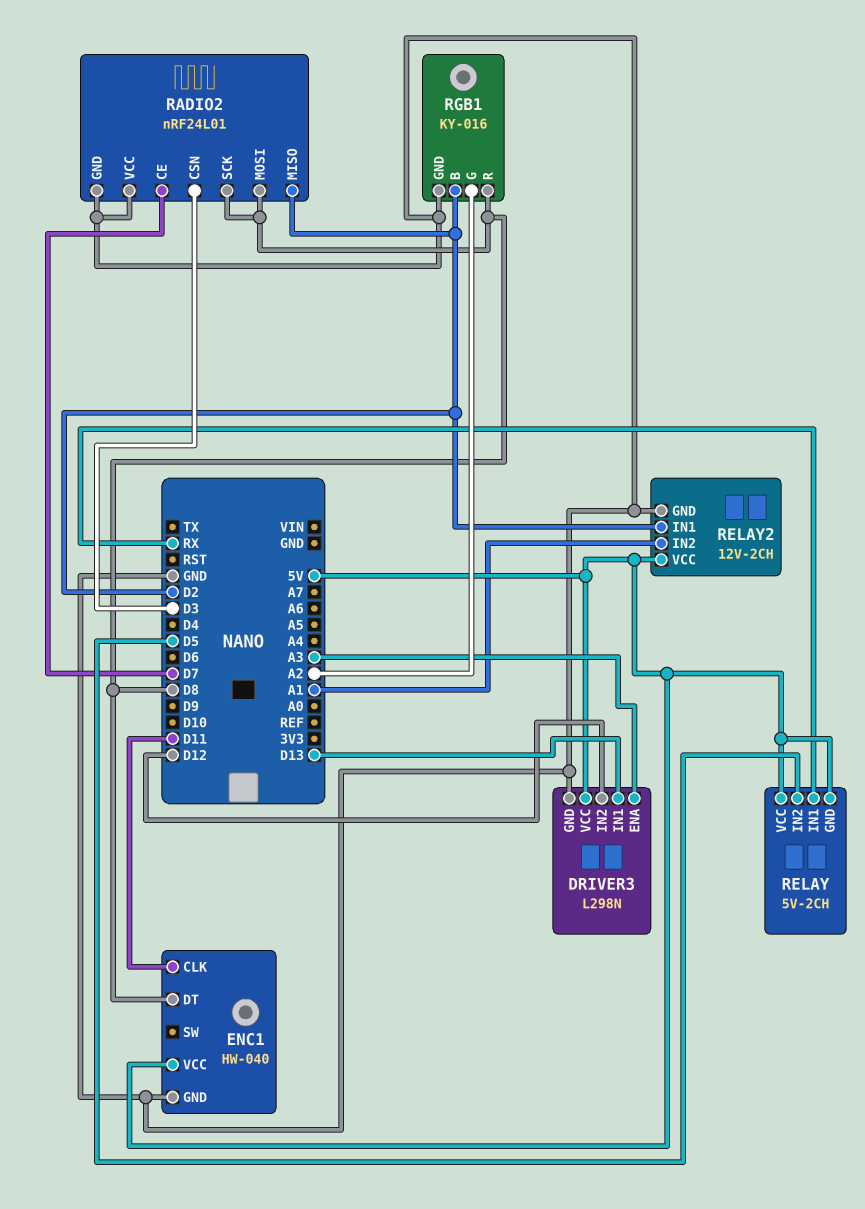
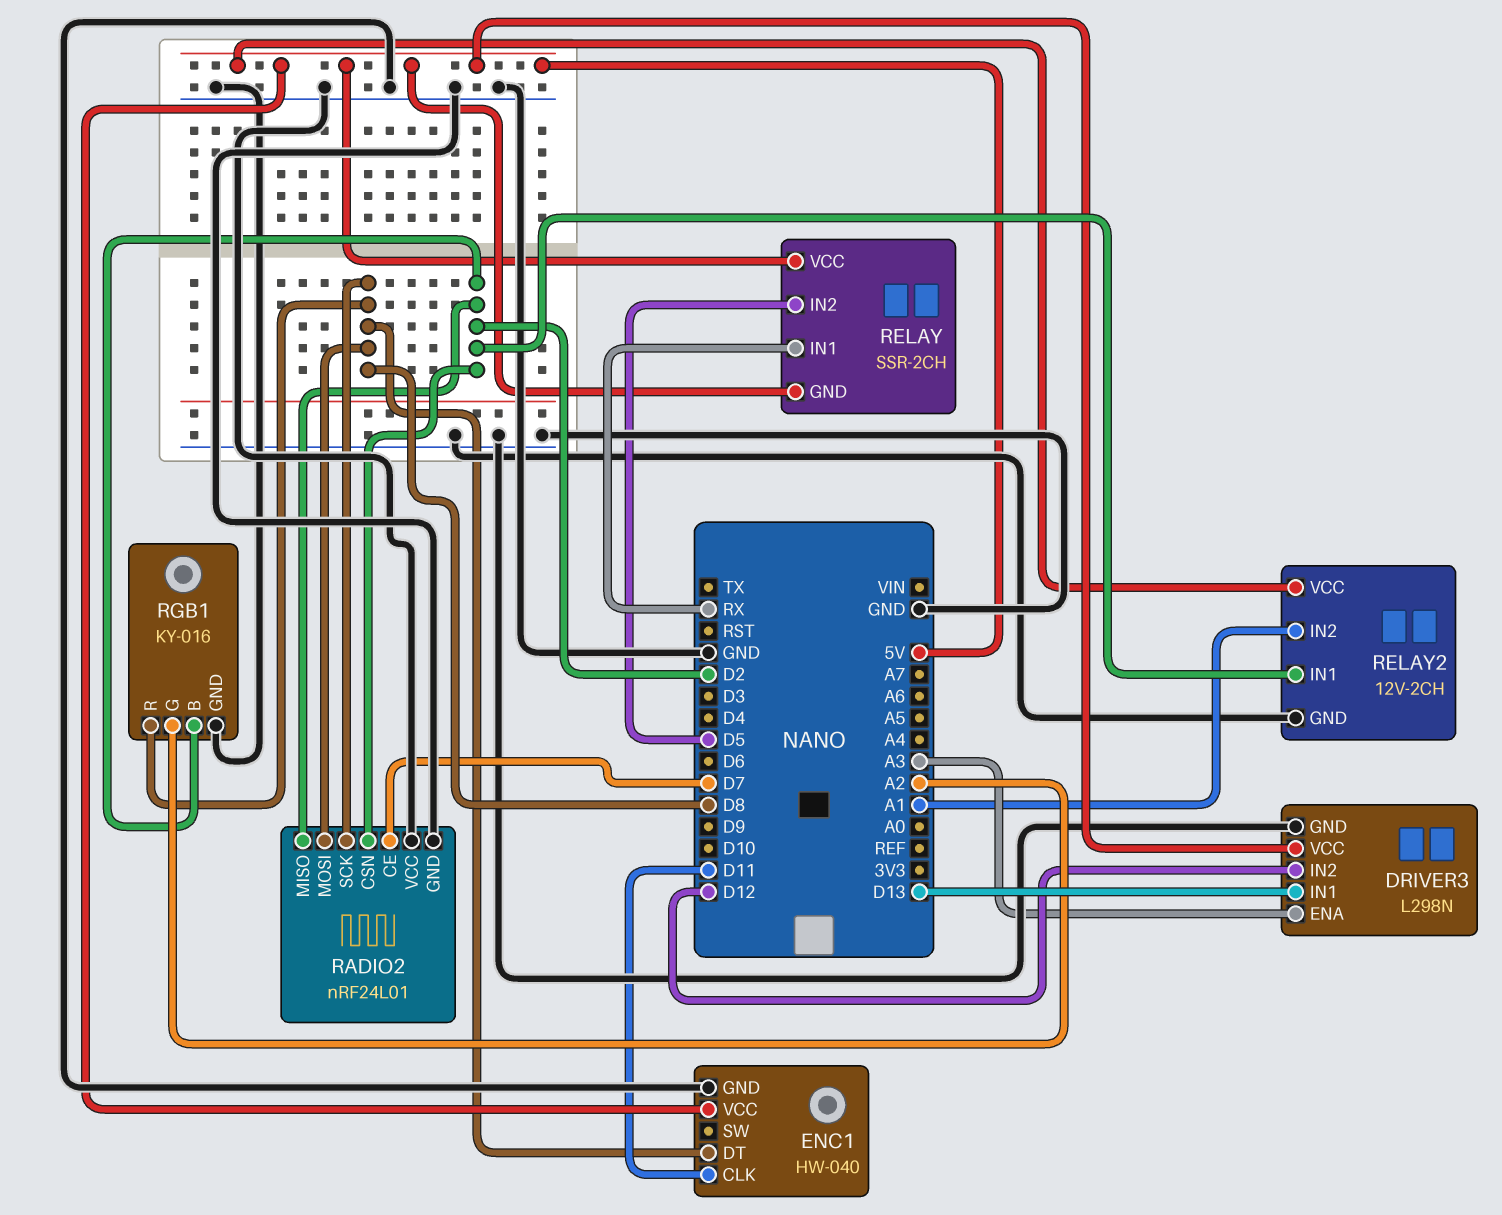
RADIO2 pin CSN: D3 -> D2
RELAY: 5V-2CH -> SSR-2CH

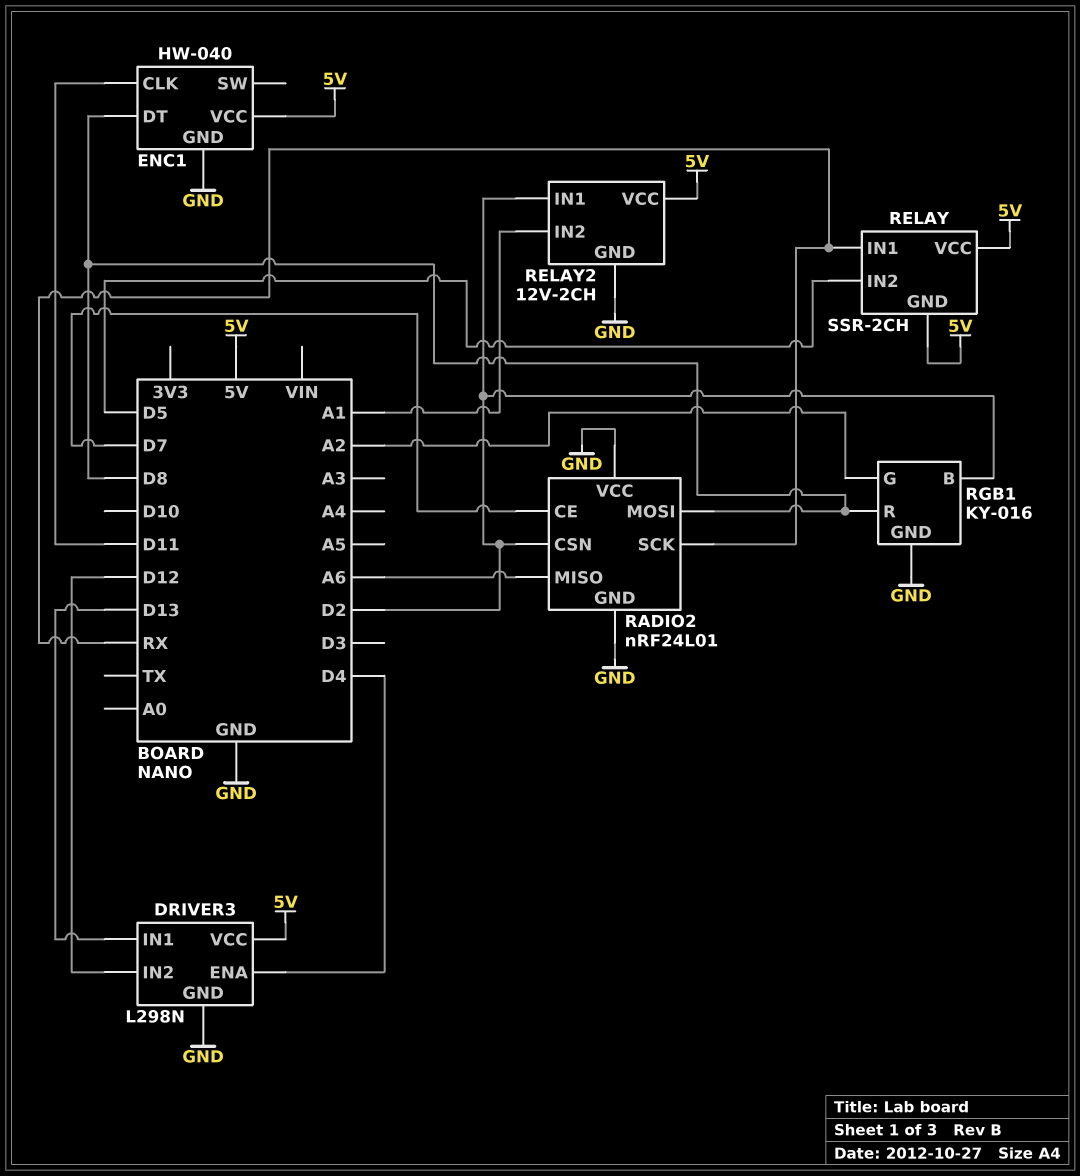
DRIVER3 pin ENA: A3 -> D4
RADIO2 pin MISO: D2 -> A6
RADIO2 pin SCK: D8 -> RX

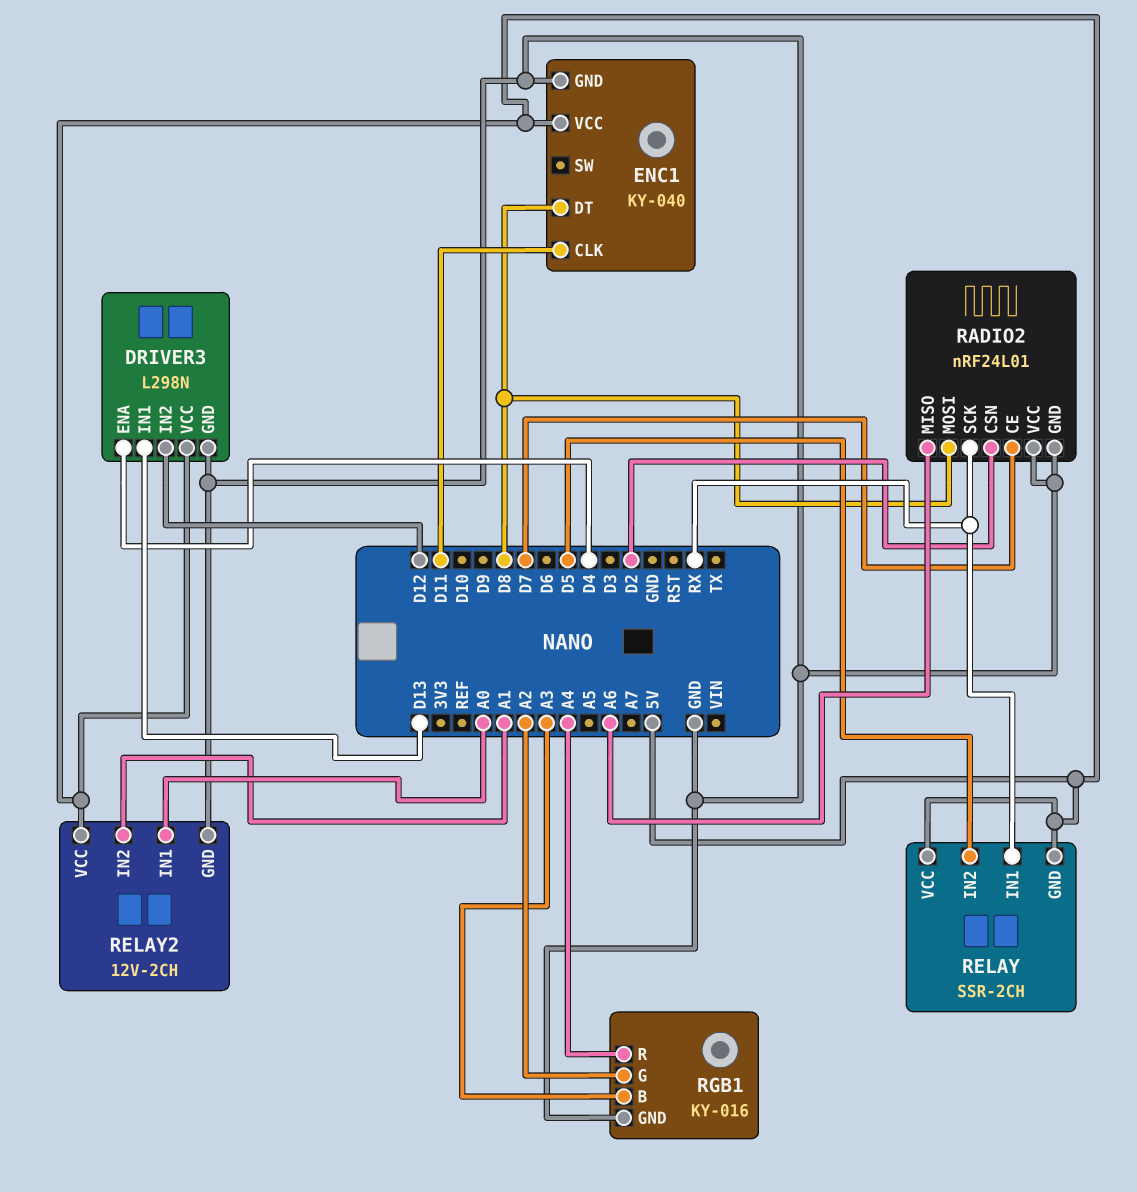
ENC1: HW-040 -> KY-040
RELAY2 pin IN1: D2 -> A0
RGB1 pin B: D2 -> A3
RGB1 pin R: D8 -> A4

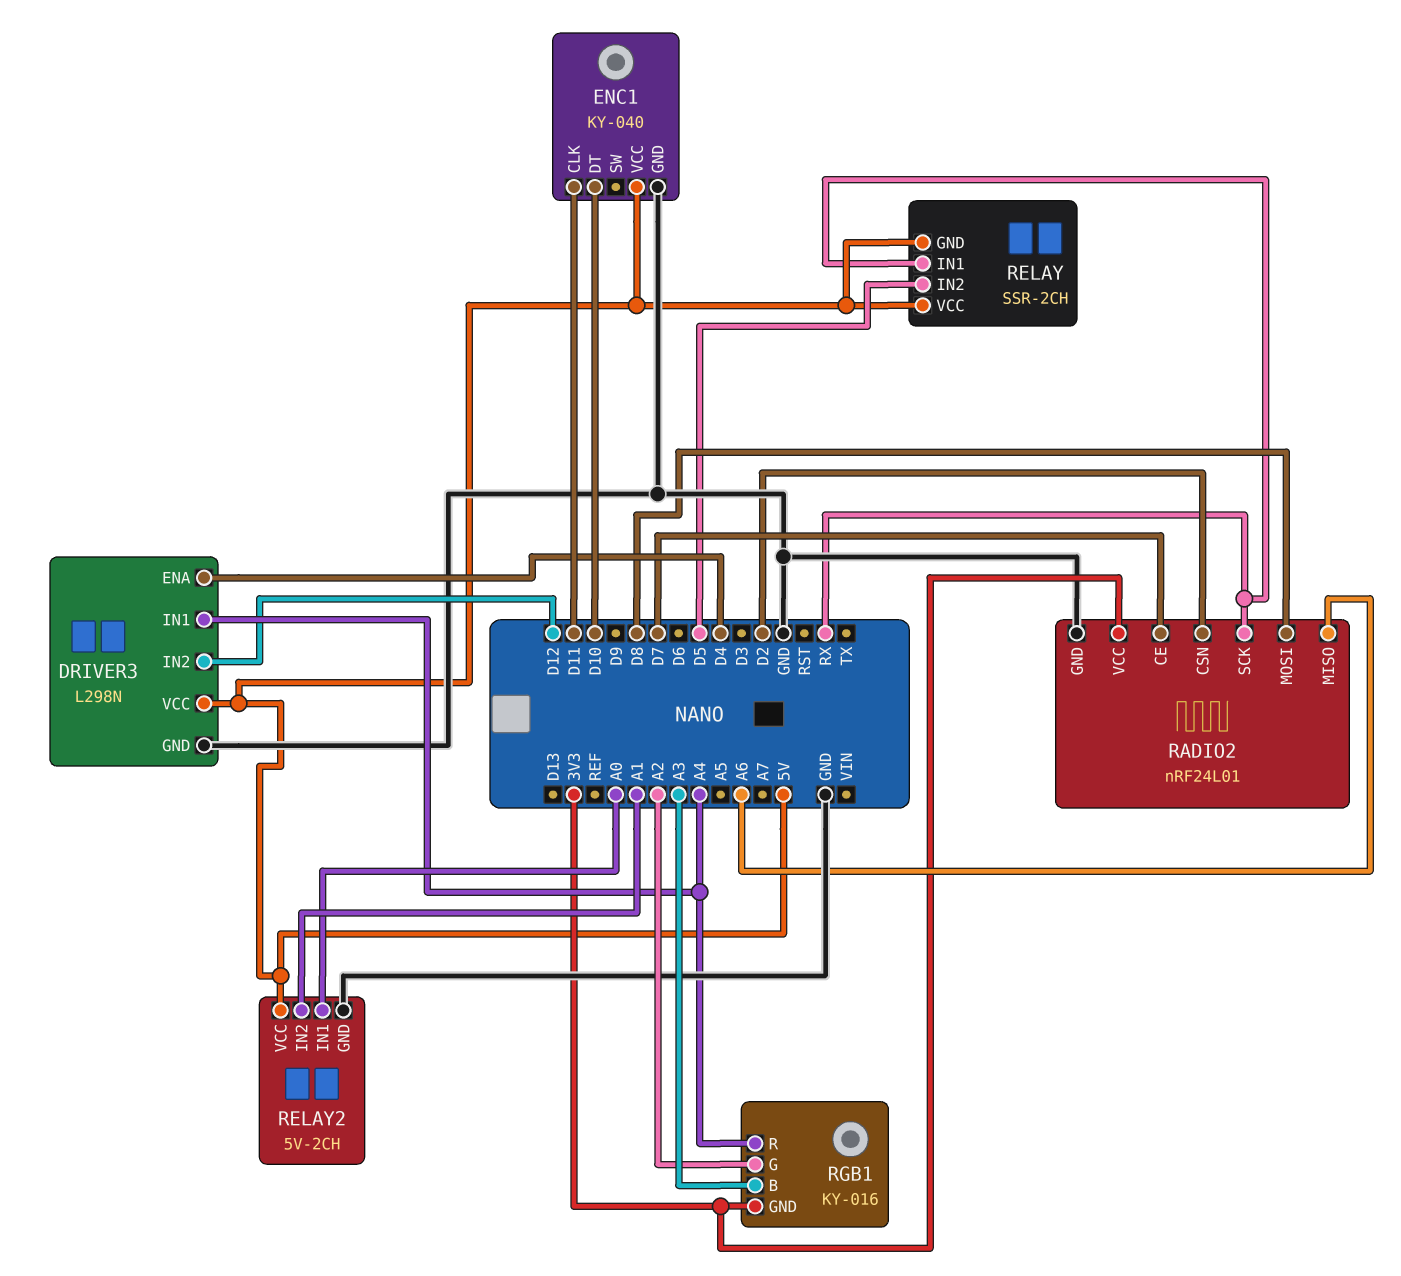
DRIVER3 pin IN1: D13 -> A4
ENC1 pin DT: D8 -> D10
RADIO2 pin VCC: GND -> 3V3
RELAY2: 12V-2CH -> 5V-2CH
RGB1 pin GND: GND -> 3V3

